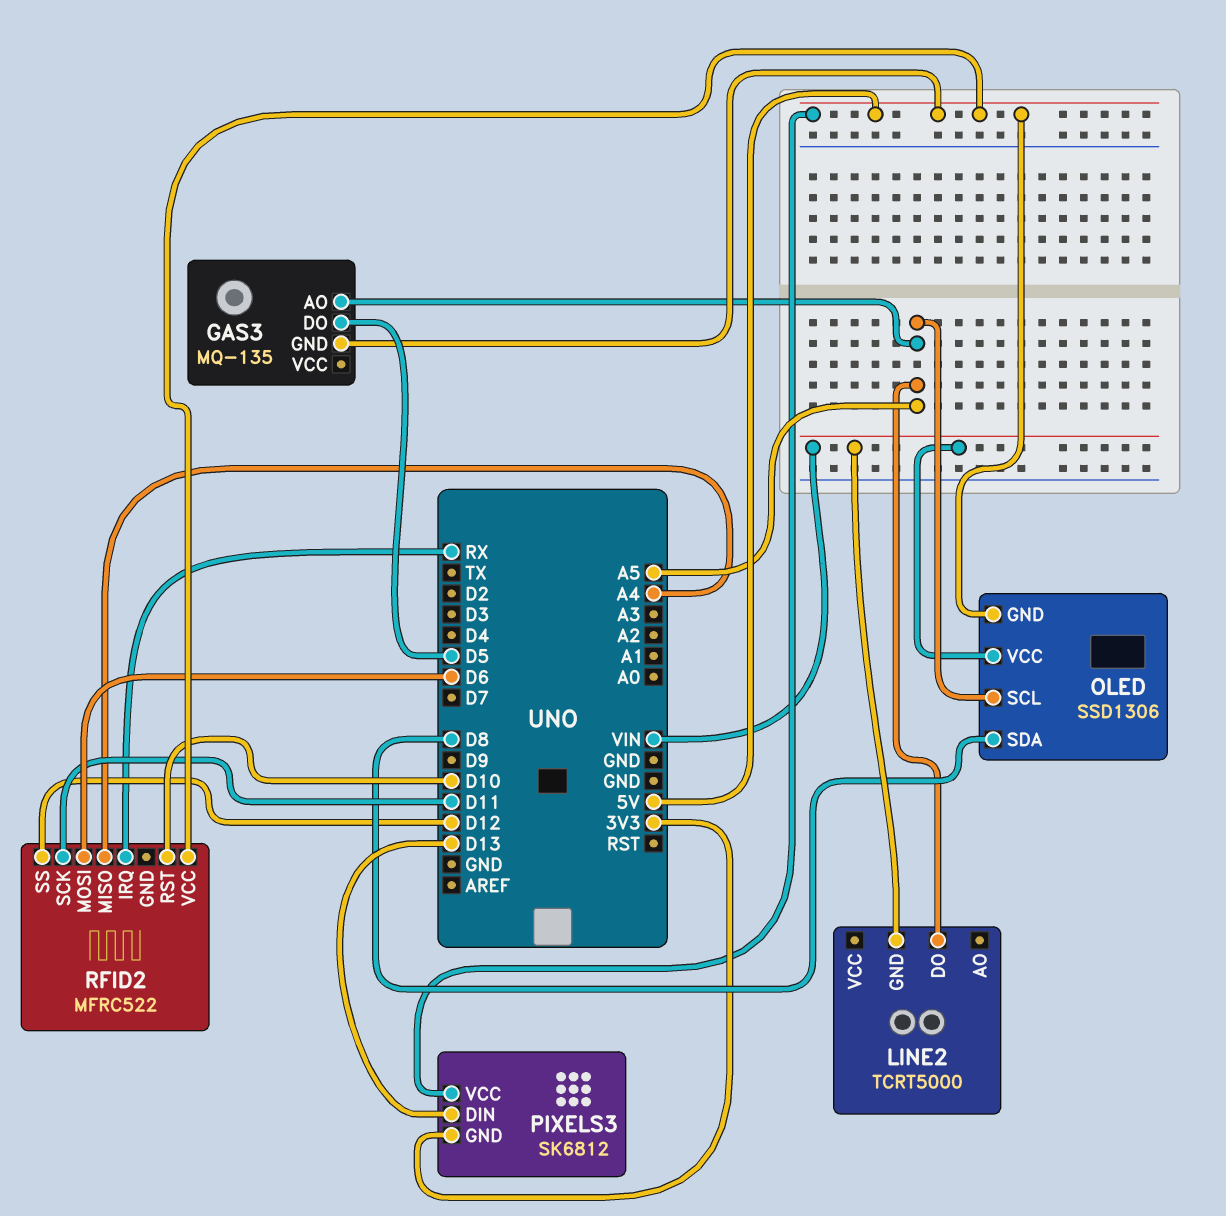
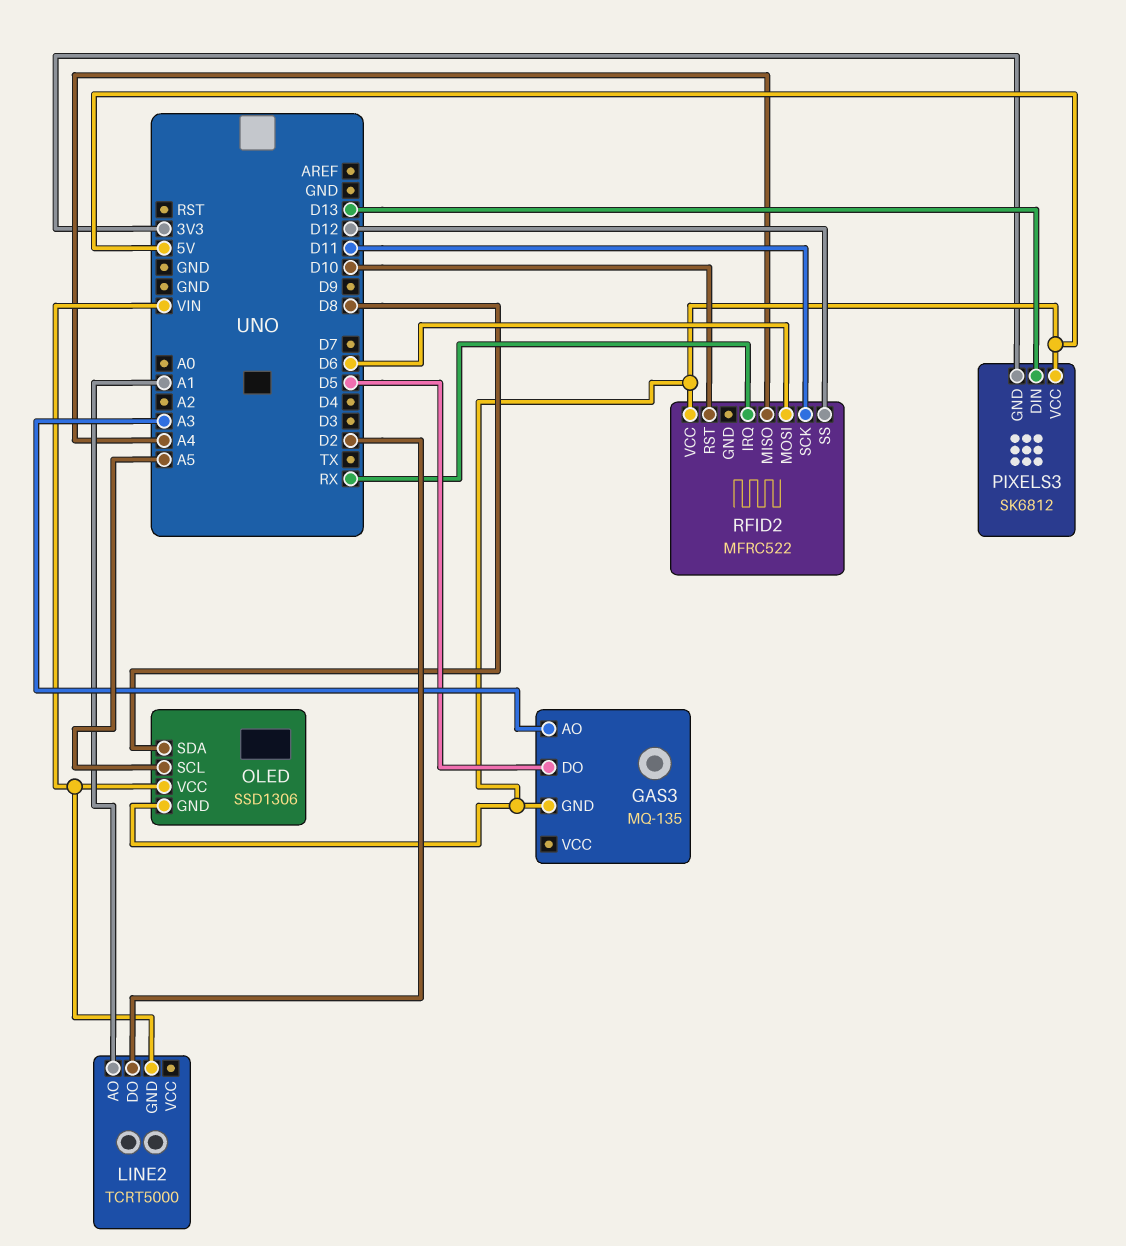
GAS3 pin AO: A5 -> A3
LINE2 pin AO: none -> A1
LINE2 pin DO: A5 -> D2

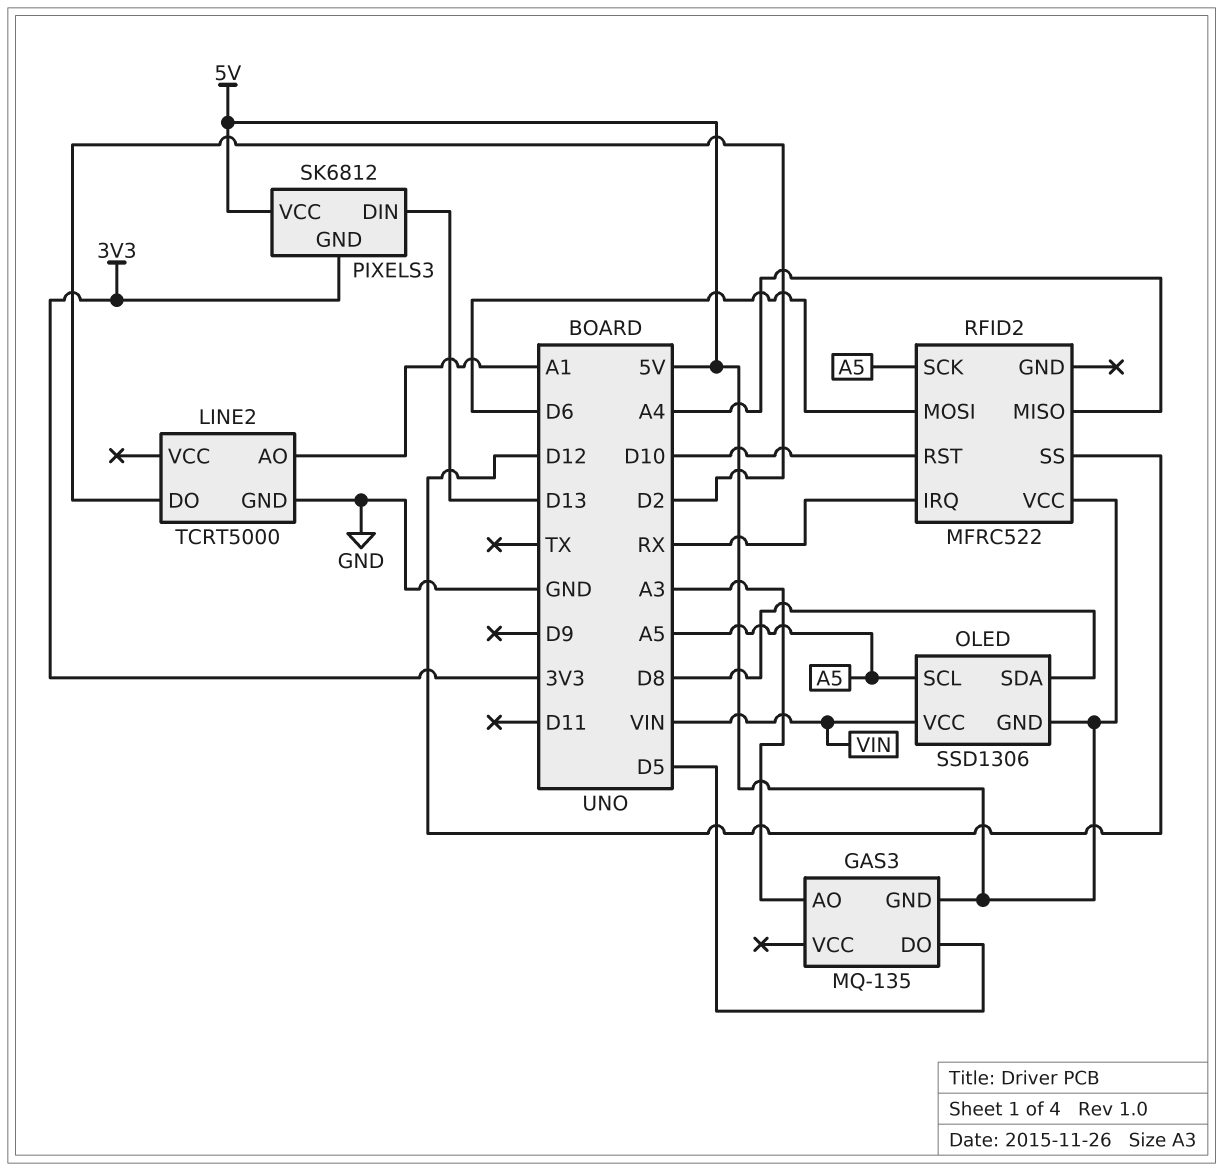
LINE2 pin GND: VIN -> GND
RFID2 pin SCK: D11 -> A5

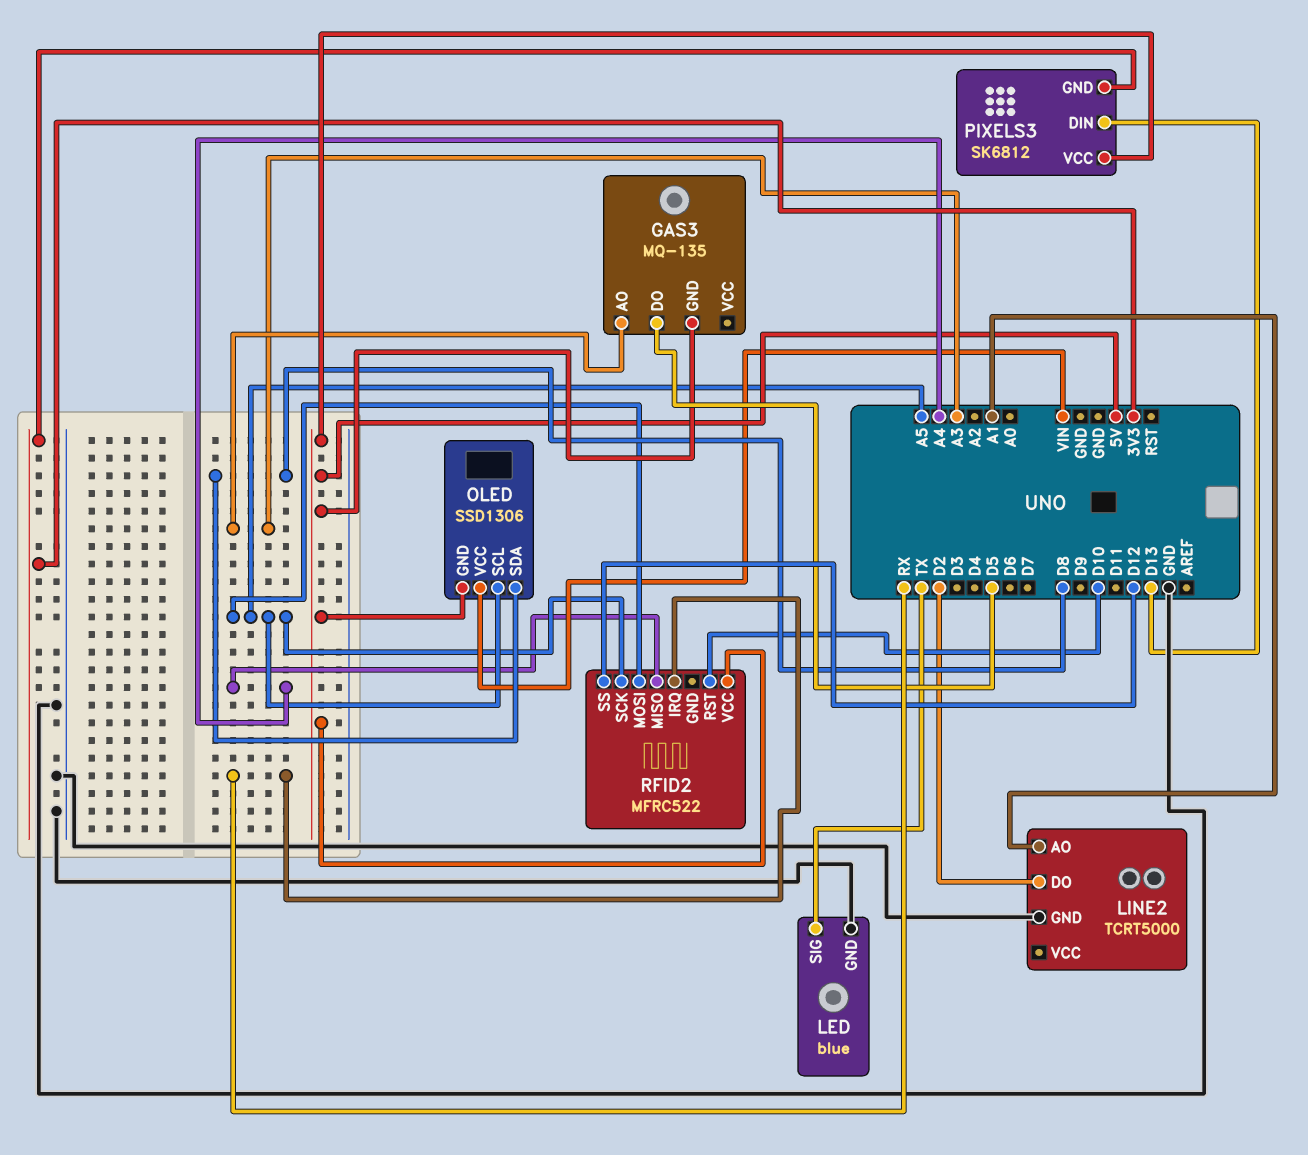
LED: none -> blue
LED pin GND: none -> GND
LED pin SIG: none -> TX
RFID2 pin MOSI: D6 -> A5

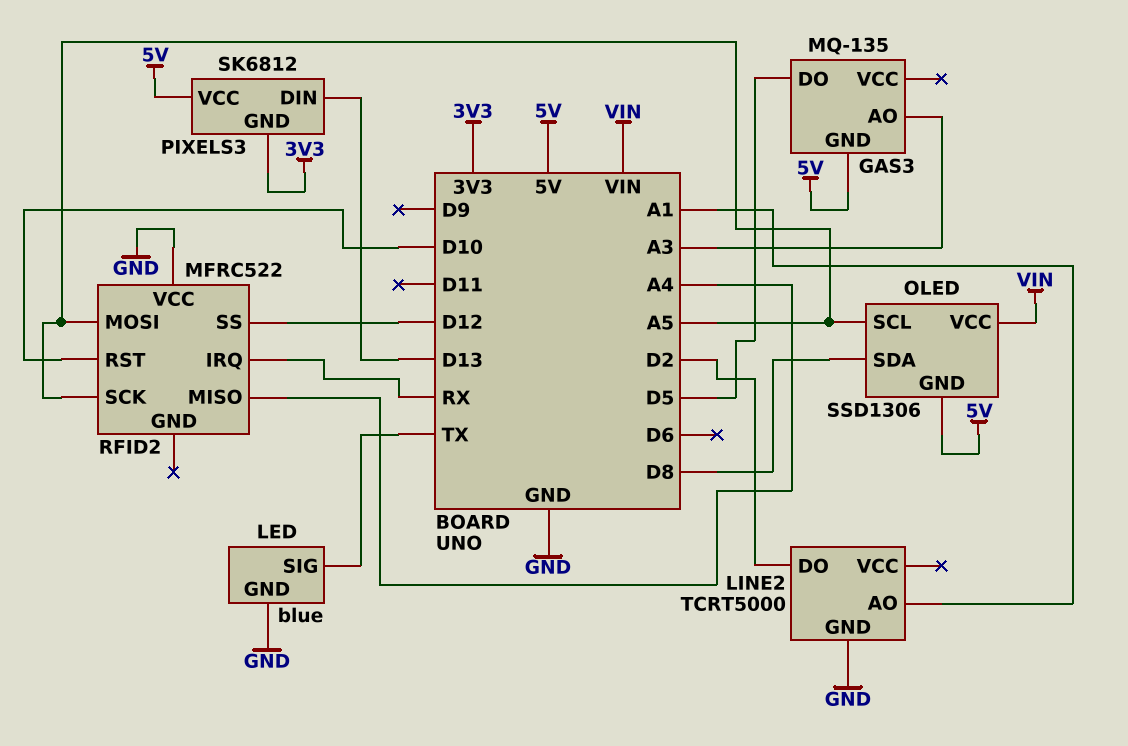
RFID2 pin VCC: 5V -> GND

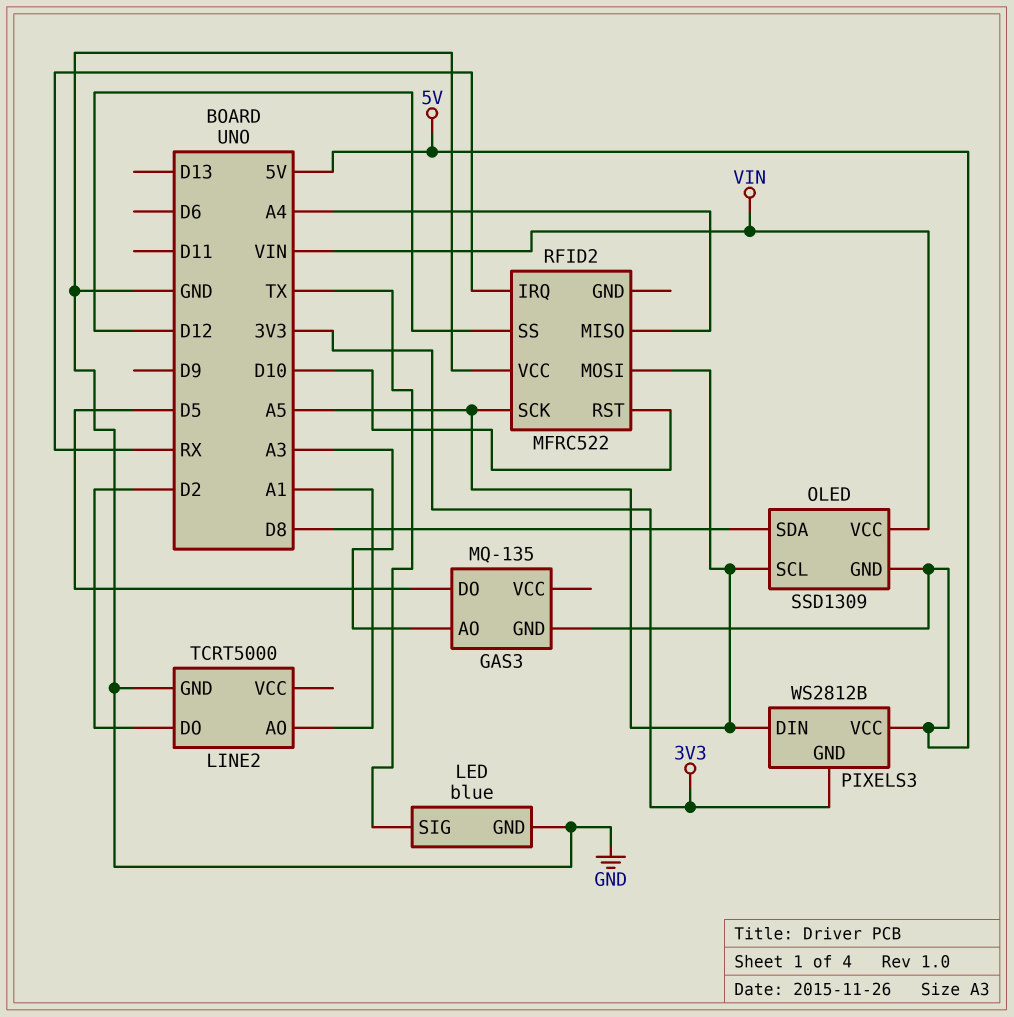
OLED: SSD1306 -> SSD1309
PIXELS3: SK6812 -> WS2812B
PIXELS3 pin DIN: D13 -> A5

